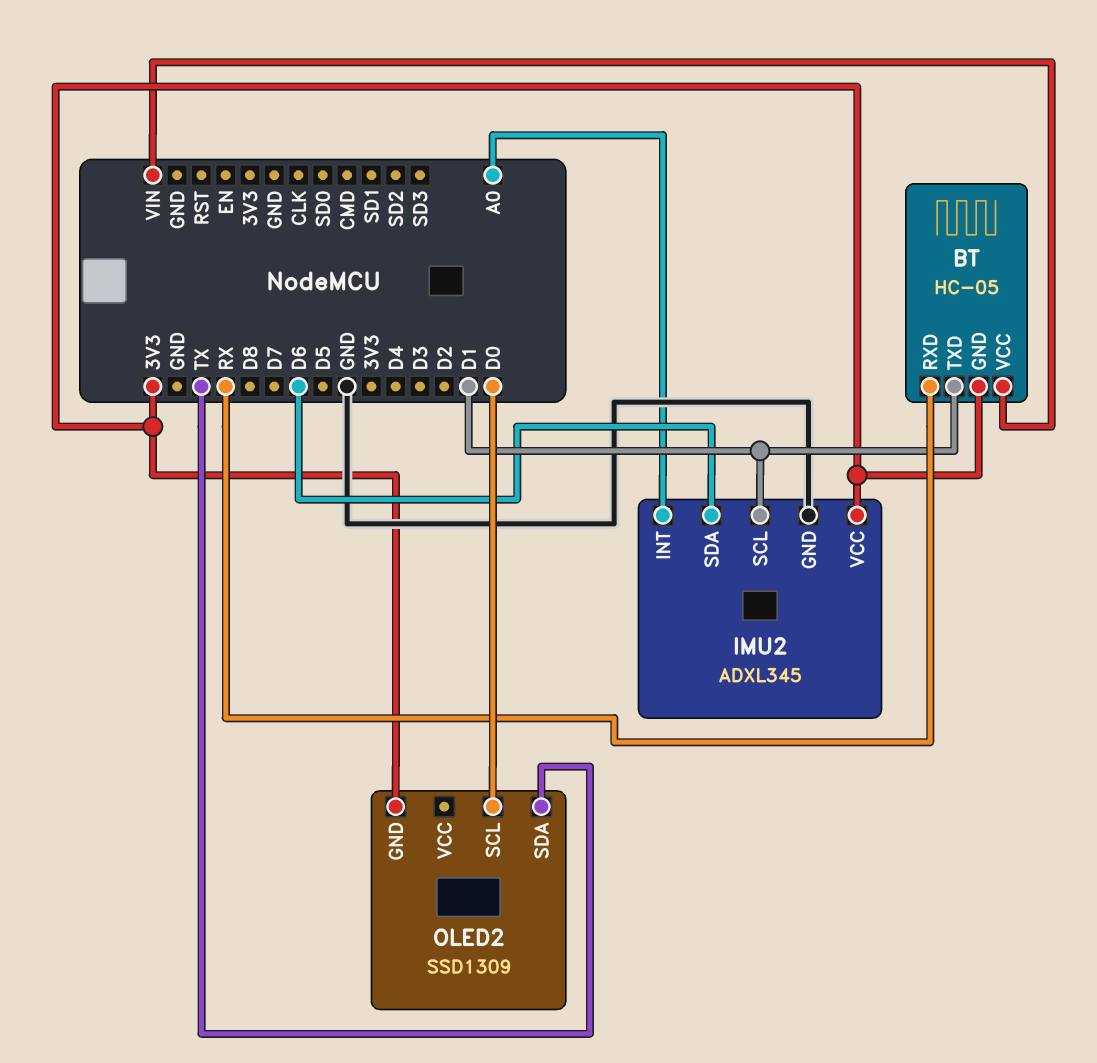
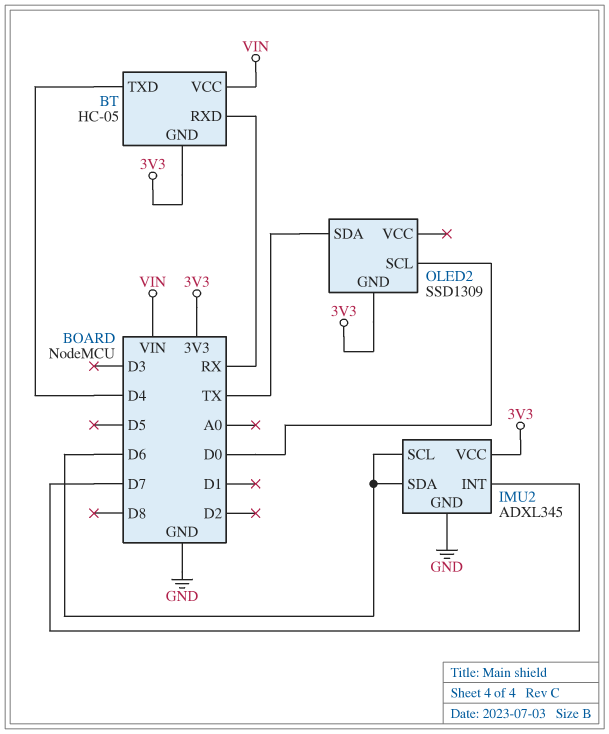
BT pin TXD: D1 -> D4
IMU2 pin INT: A0 -> D7
IMU2 pin SCL: D1 -> D6

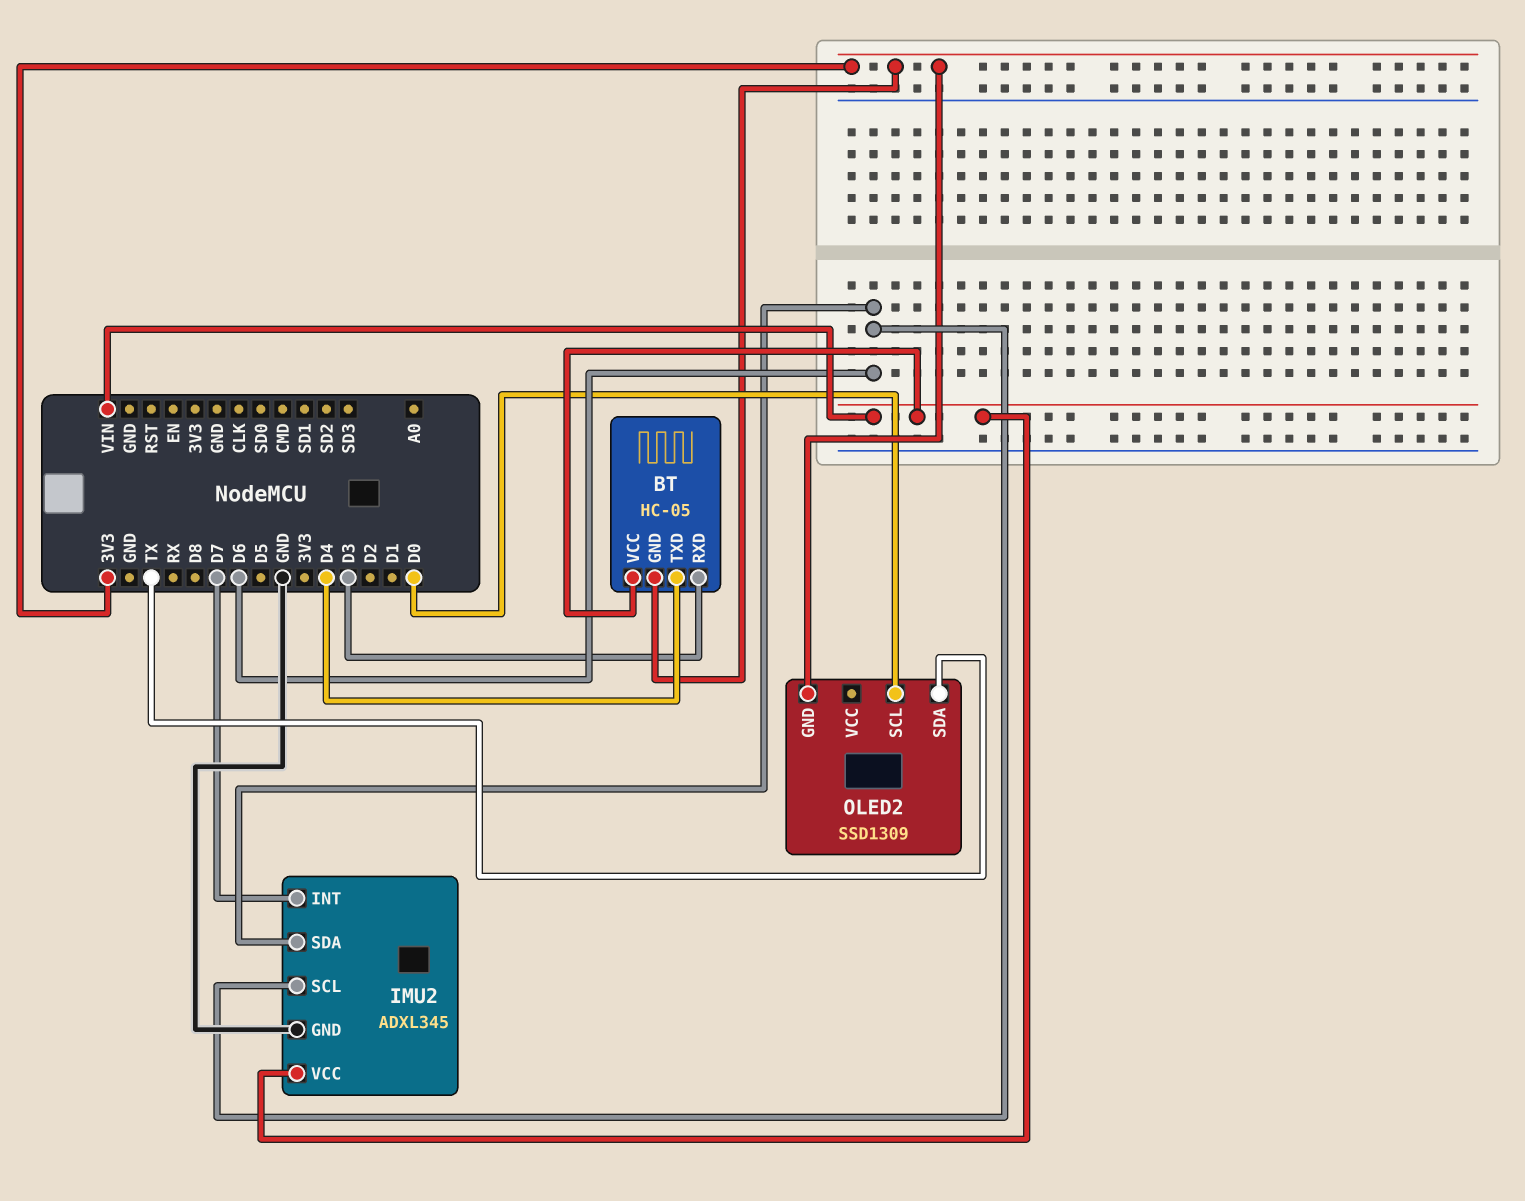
BT pin RXD: RX -> D3
IMU2 pin VCC: 3V3 -> VIN

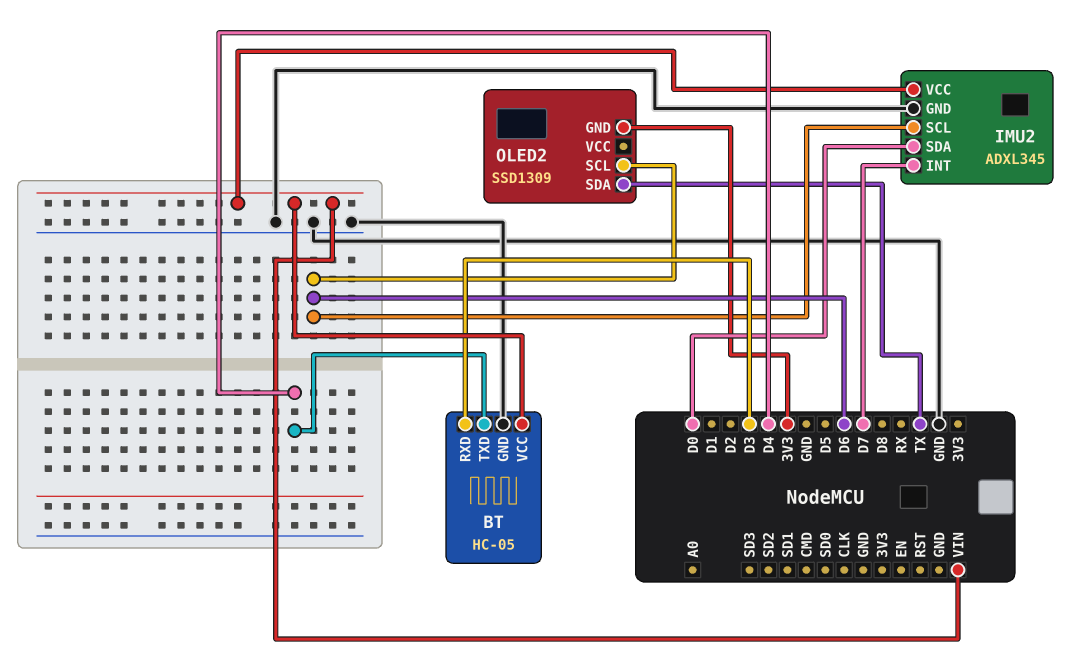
BT pin GND: 3V3 -> GND
IMU2 pin SDA: D6 -> D0
OLED2 pin SCL: D0 -> D6

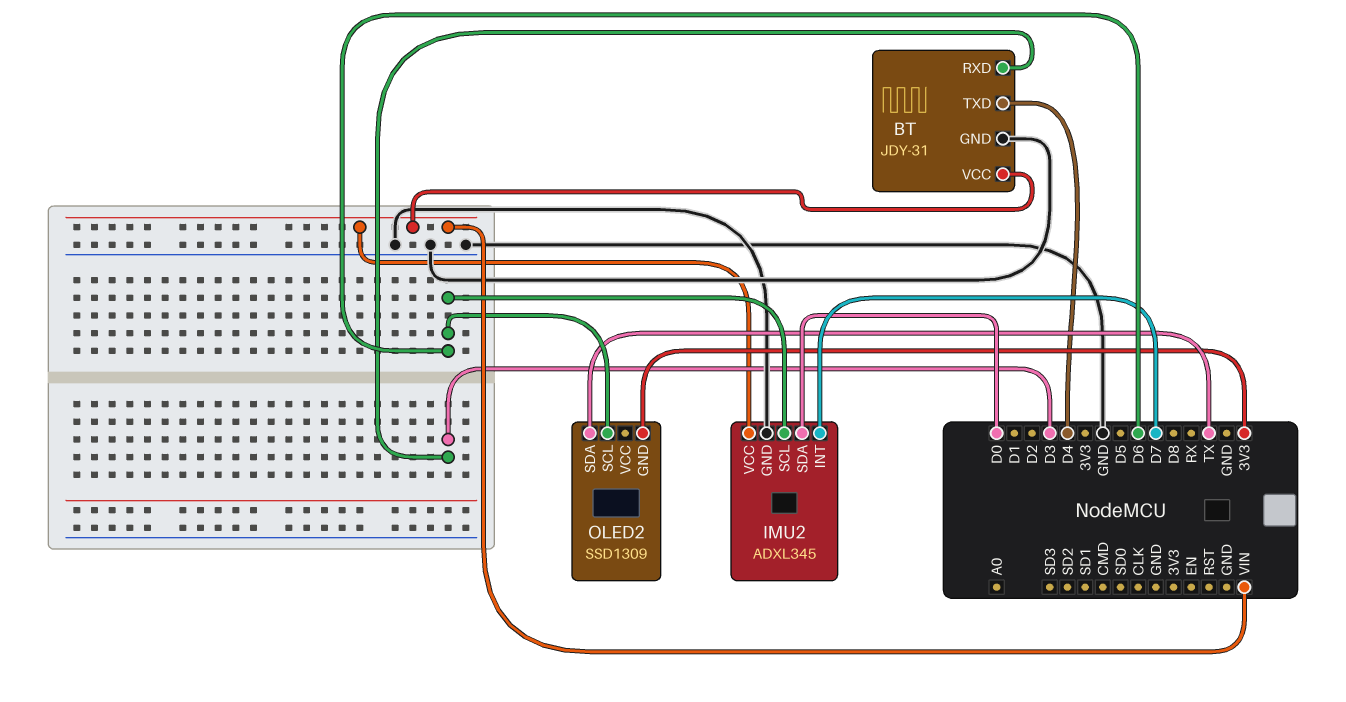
BT: HC-05 -> JDY-31

